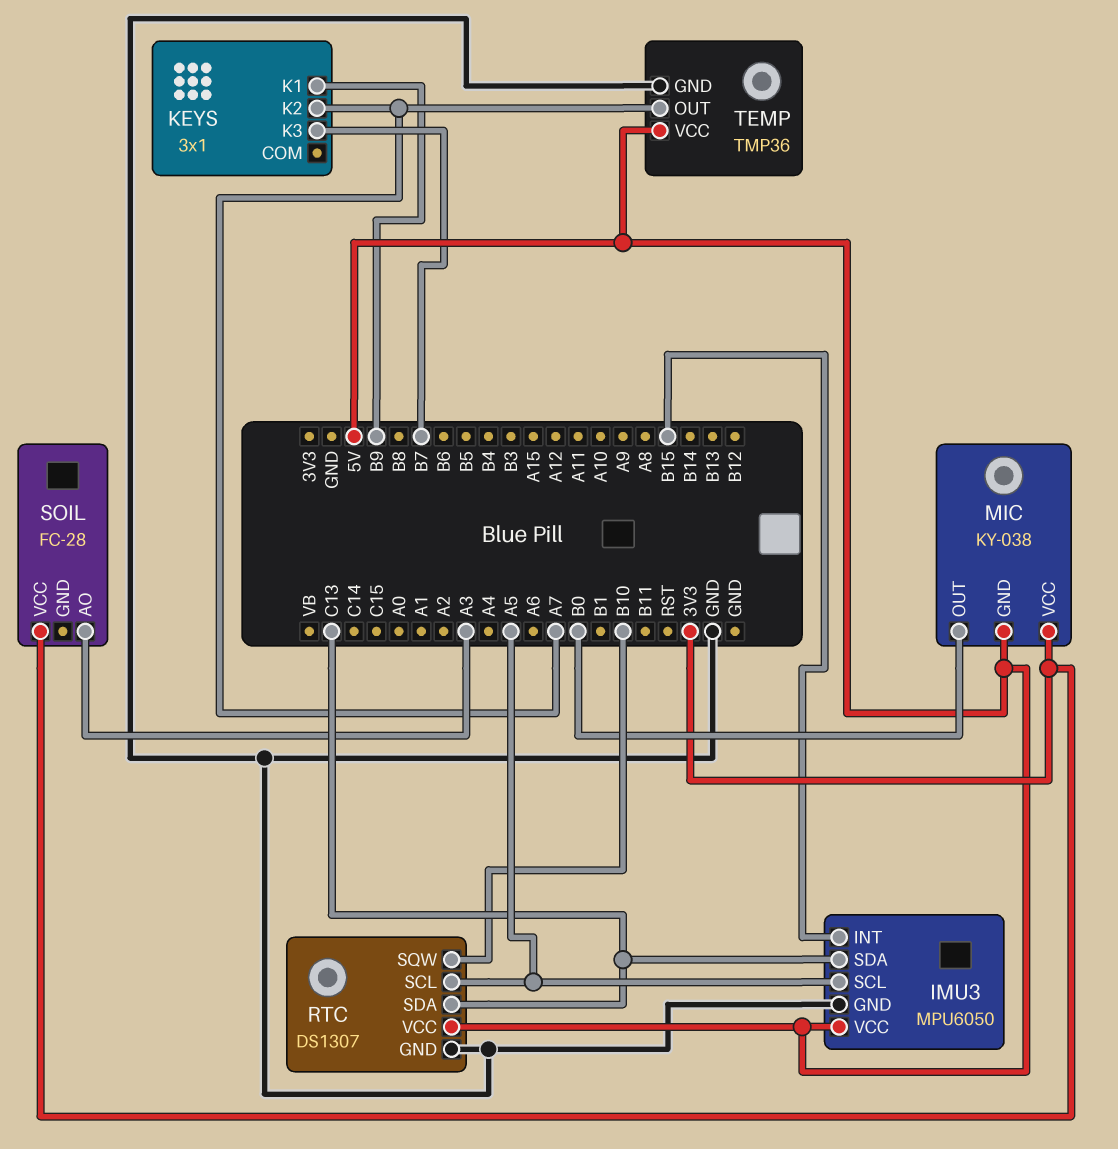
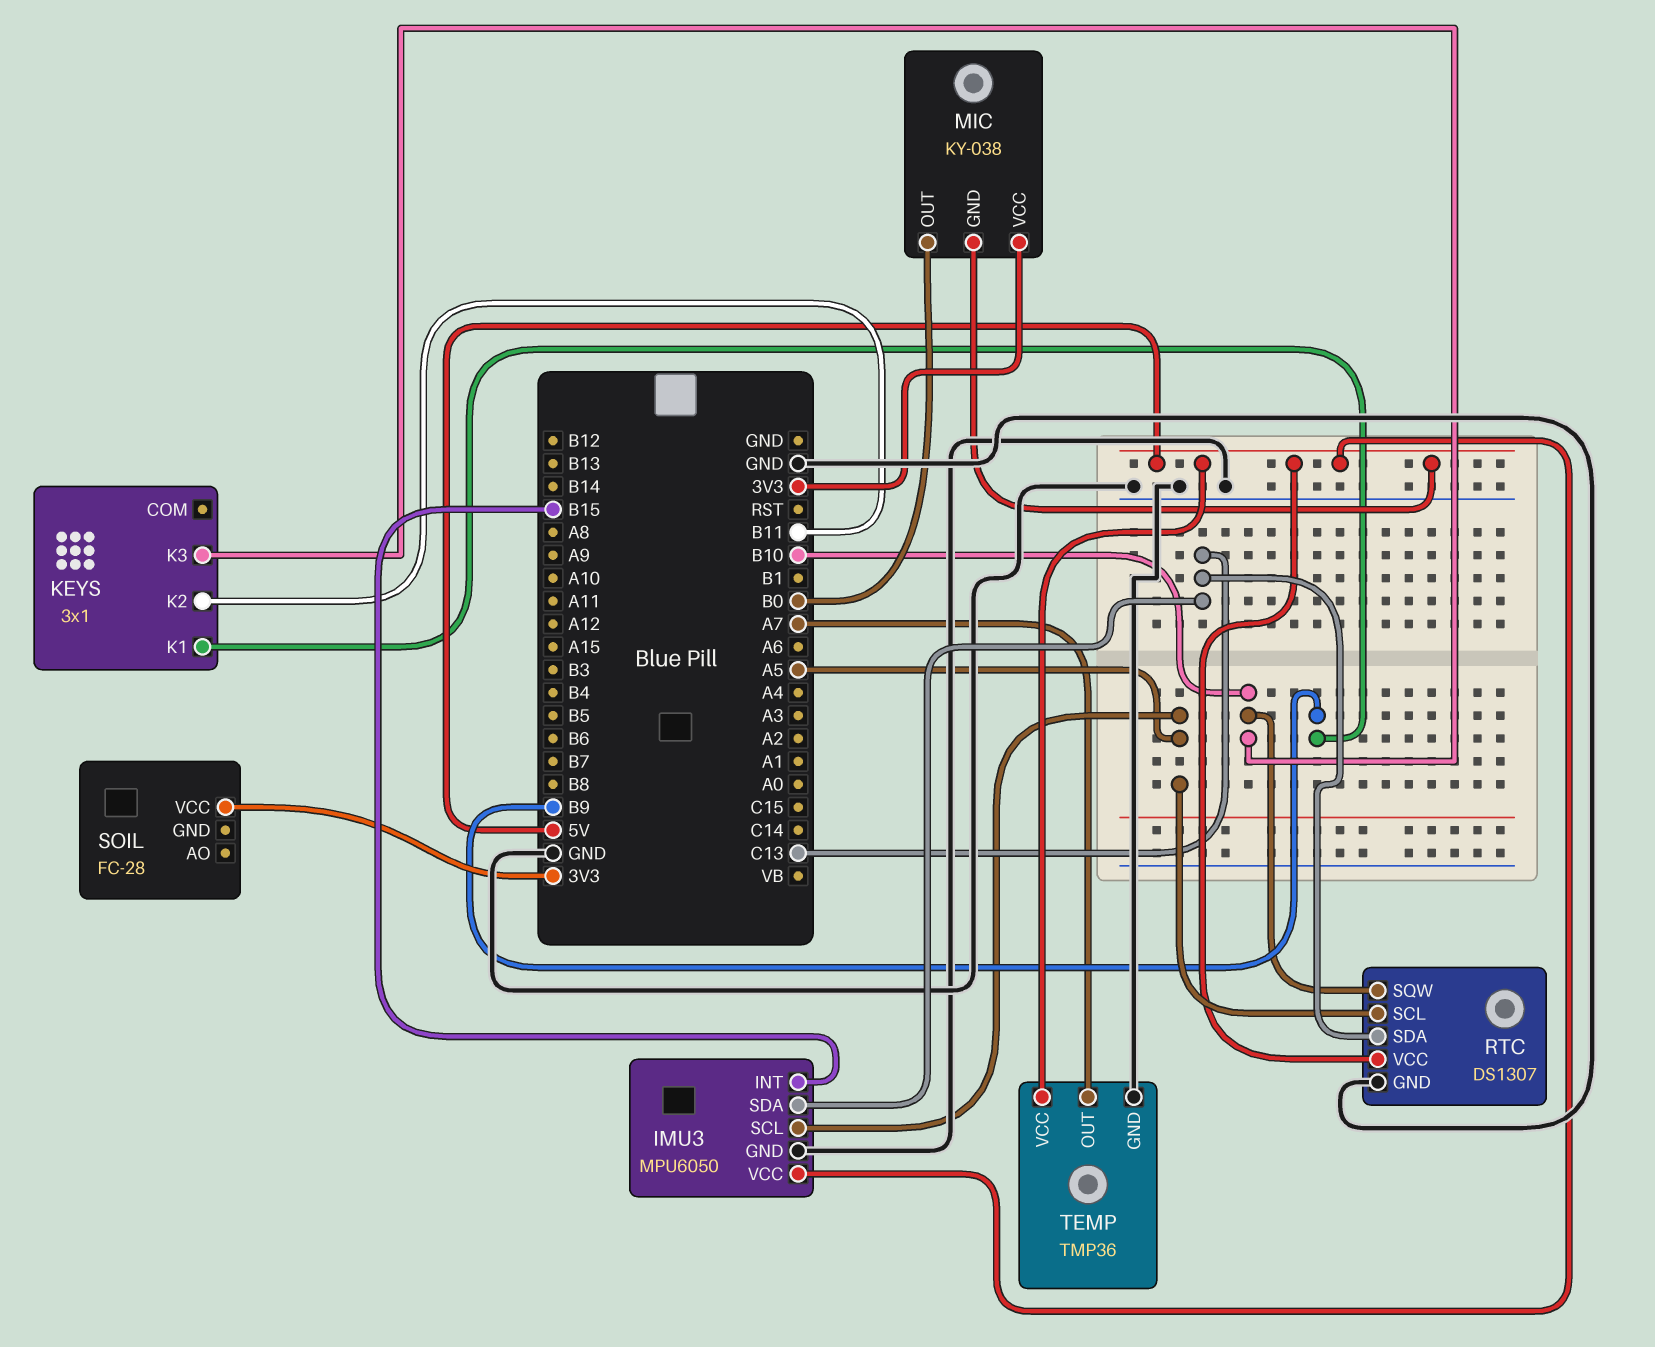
KEYS pin K2: A7 -> B11
KEYS pin K3: B7 -> B10
SOIL pin AO: A3 -> none

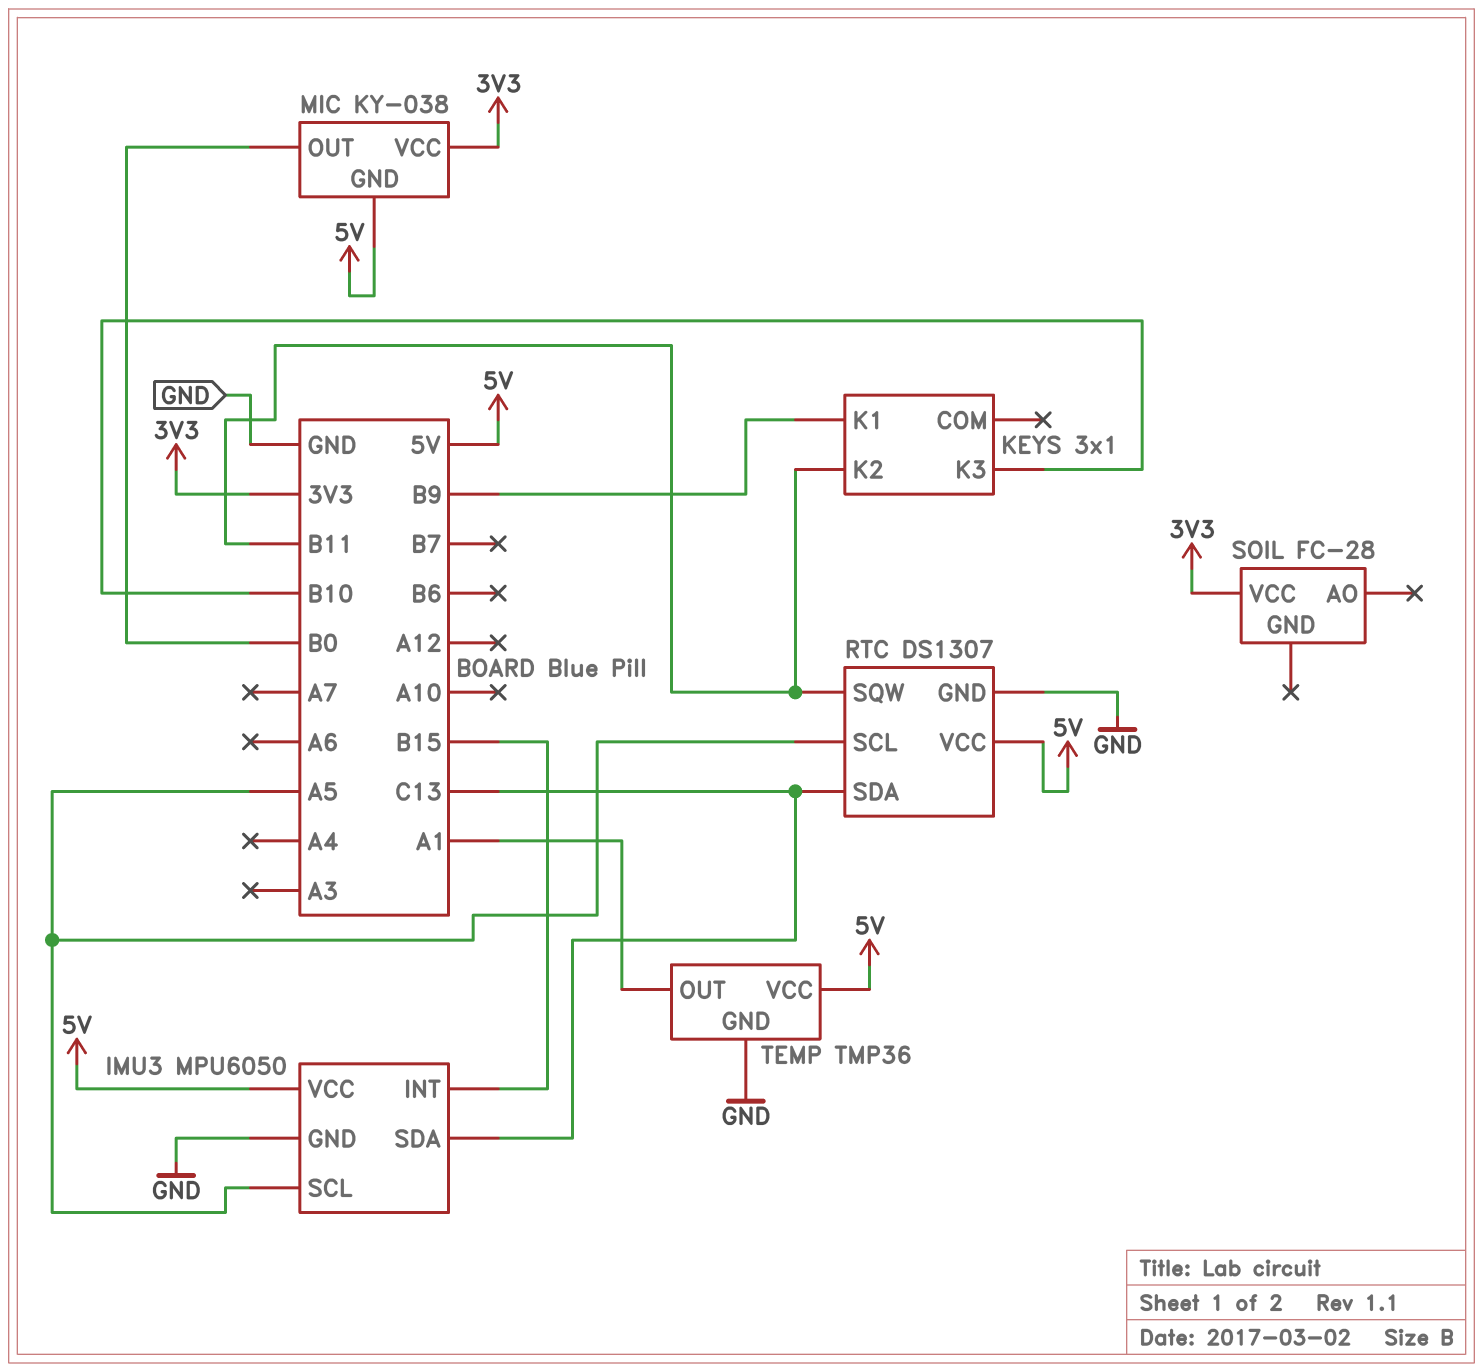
RTC pin SQW: B10 -> B11
TEMP pin OUT: A7 -> A1

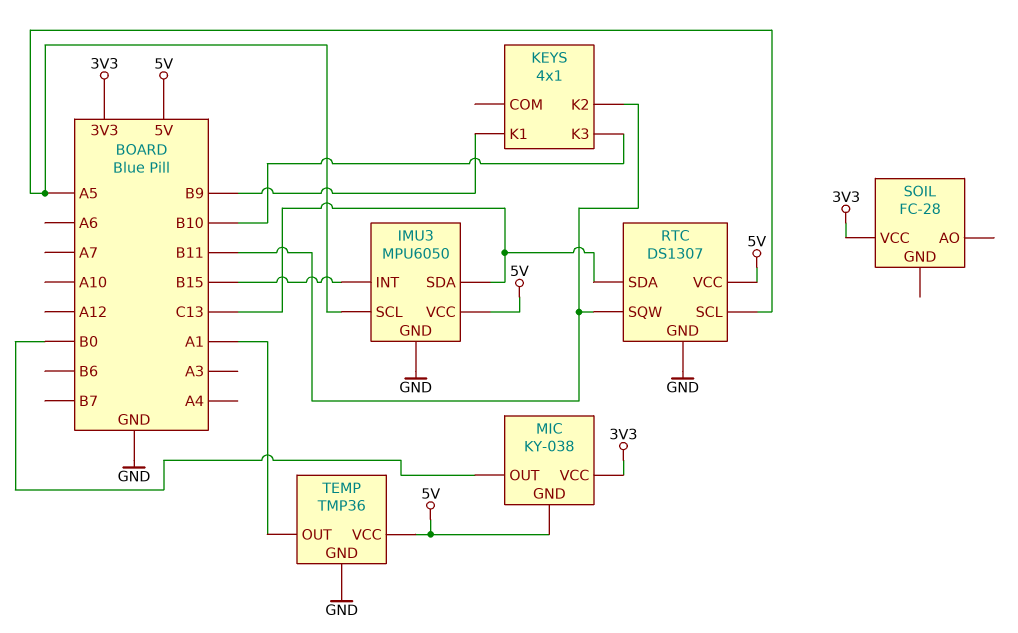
KEYS: 3x1 -> 4x1

